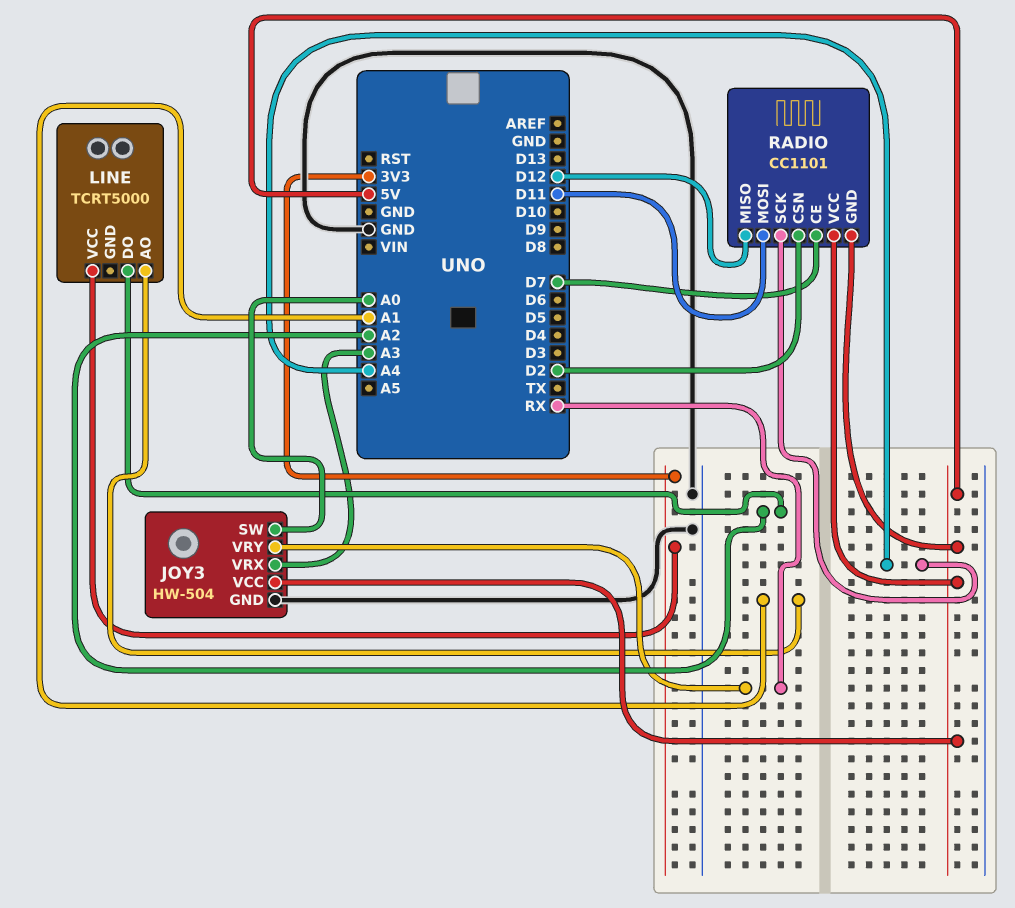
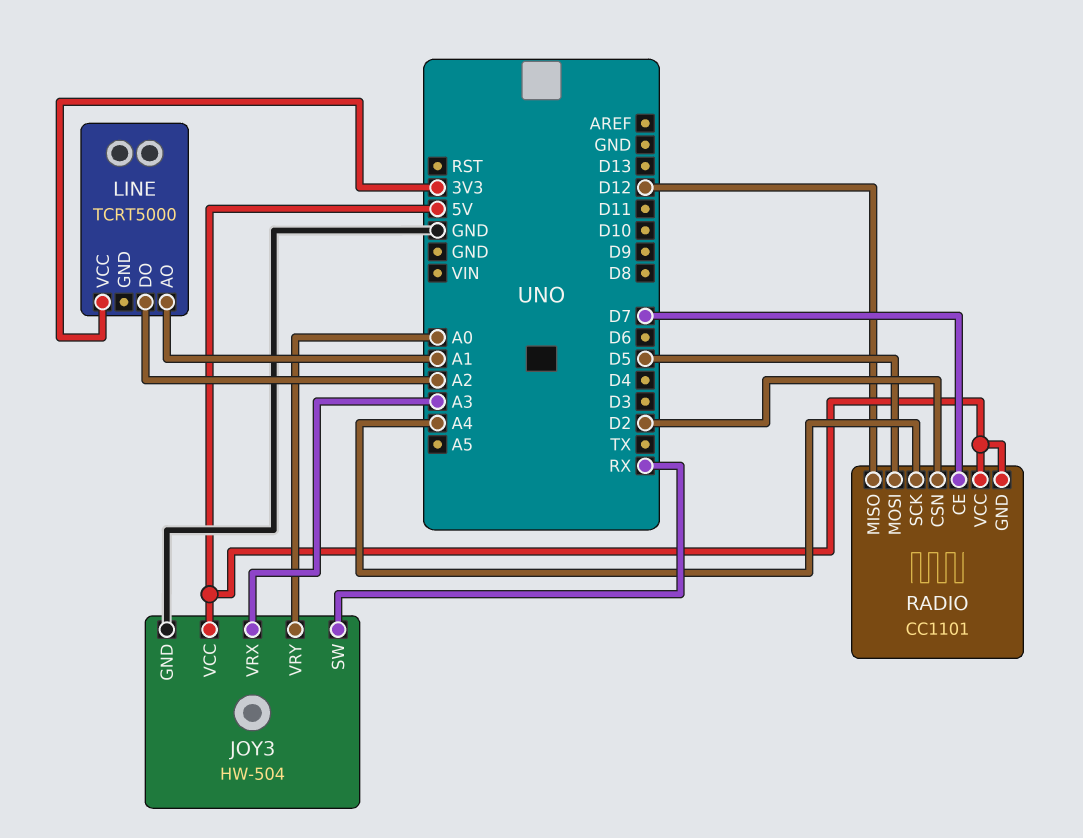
JOY3 pin SW: A0 -> RX
JOY3 pin VRY: RX -> A0
RADIO pin MOSI: D11 -> D5

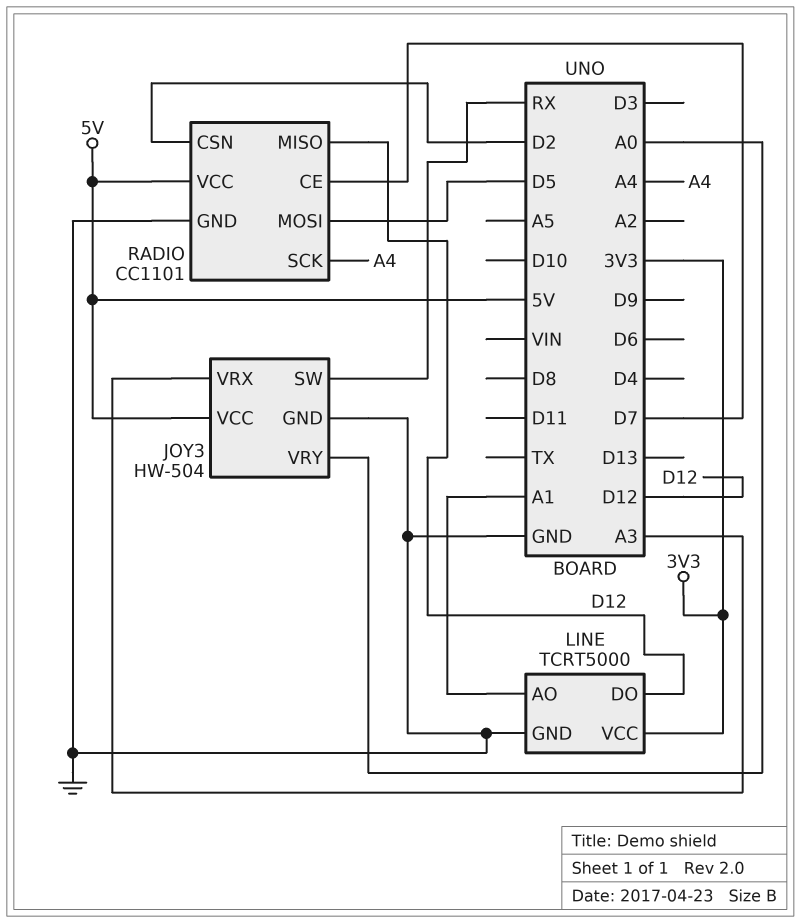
LINE pin DO: A2 -> D12
LINE pin GND: none -> GND
RADIO pin GND: 5V -> GND

